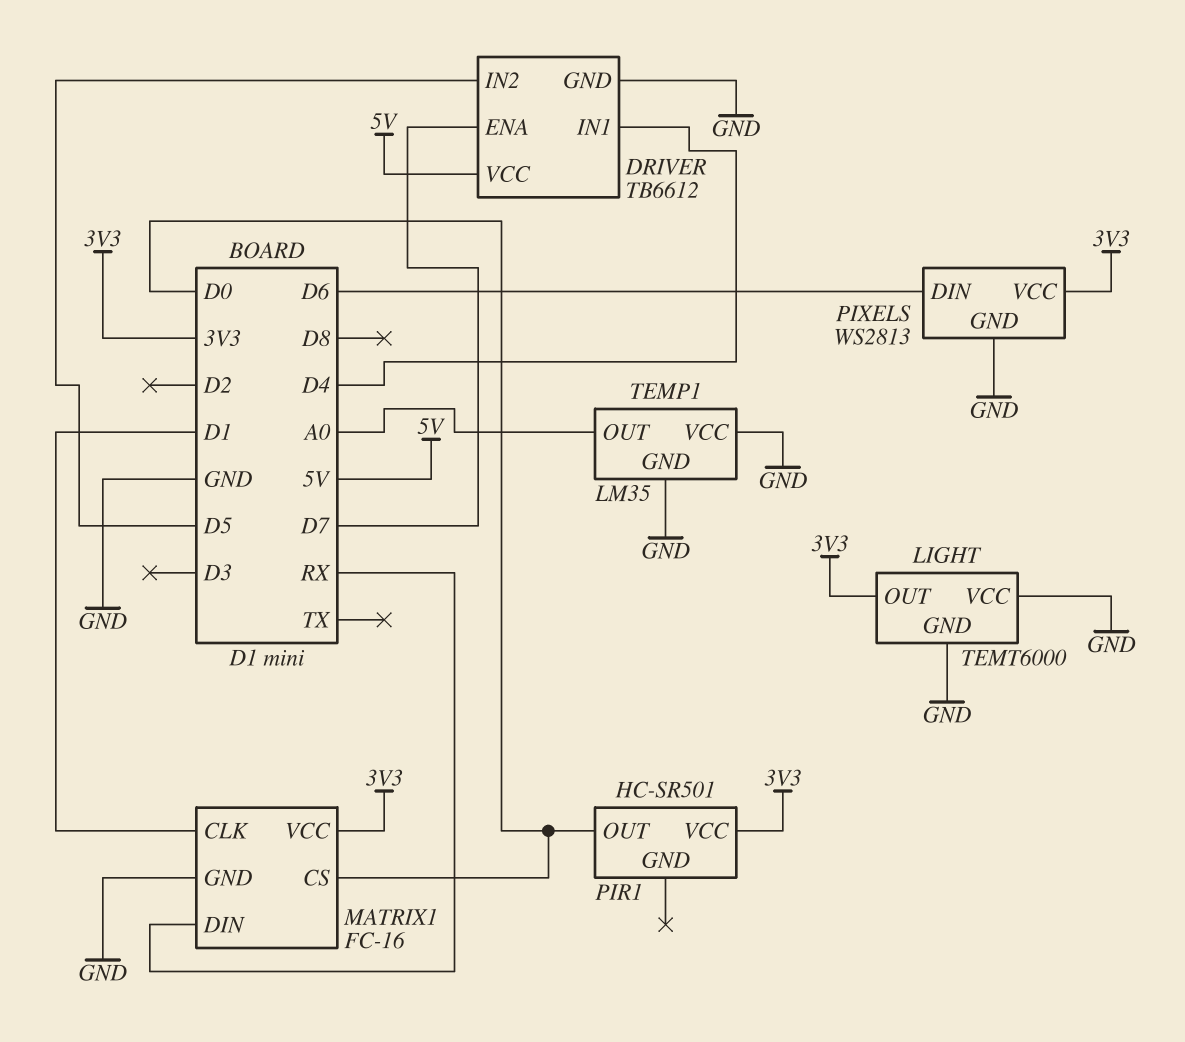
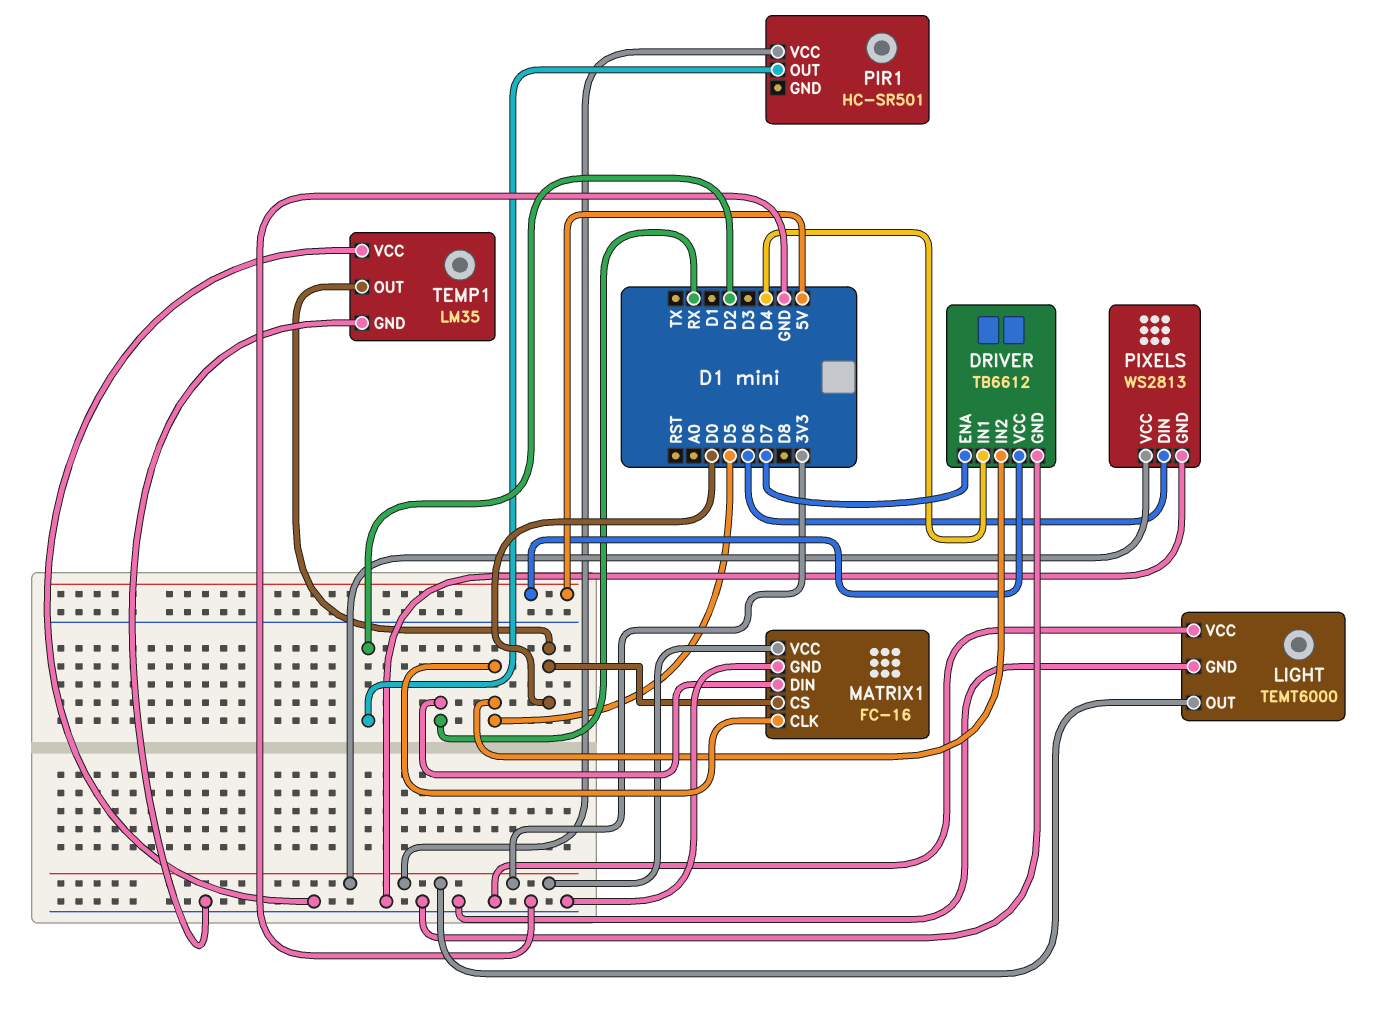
MATRIX1 pin CLK: D1 -> D5
PIR1 pin OUT: D0 -> D2
TEMP1 pin OUT: A0 -> D0

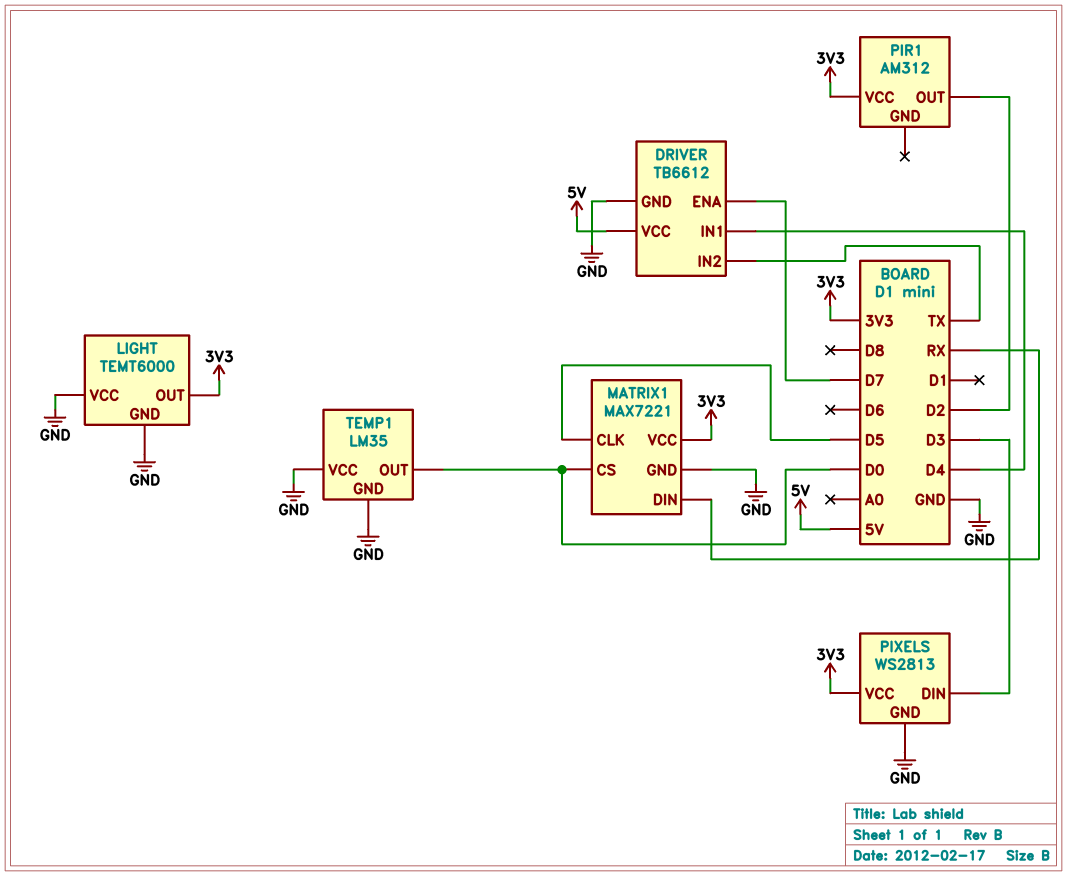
DRIVER pin IN2: D5 -> TX
MATRIX1: FC-16 -> MAX7221
PIR1: HC-SR501 -> AM312
PIXELS pin DIN: D6 -> D3

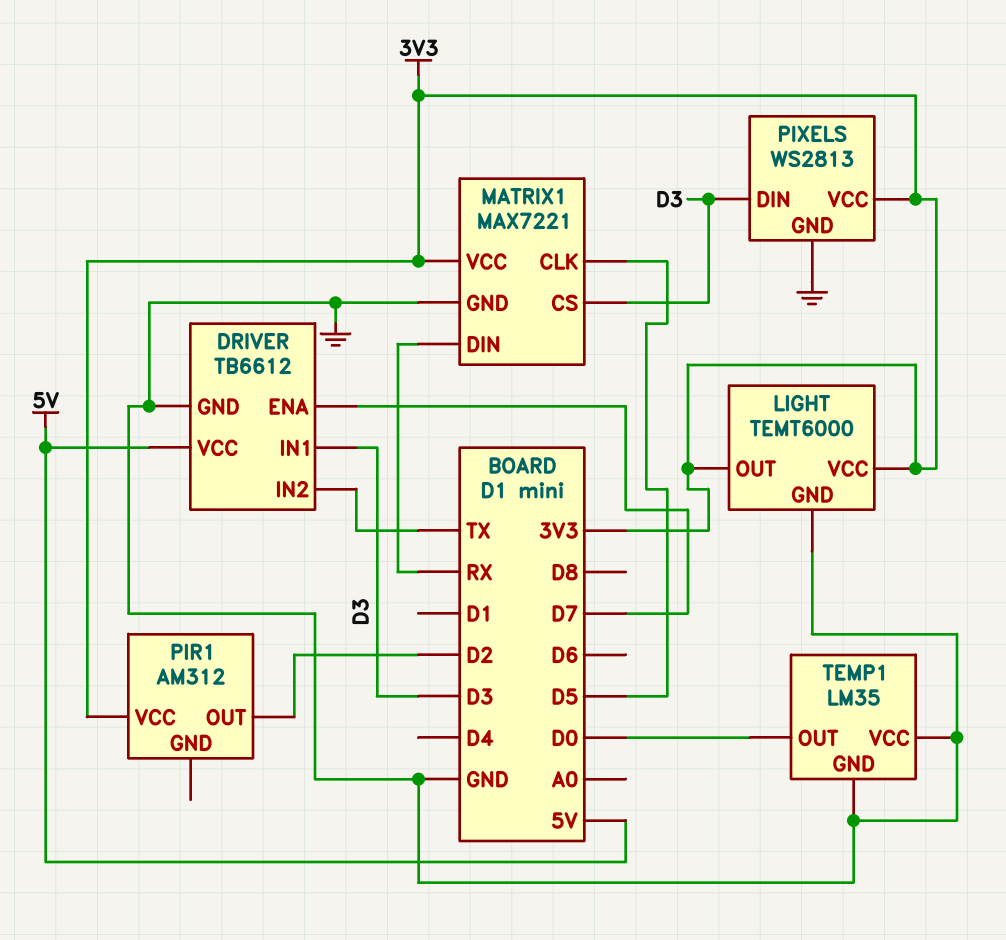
DRIVER pin IN1: D4 -> D3
LIGHT pin VCC: GND -> 3V3
MATRIX1 pin CS: D0 -> D3

